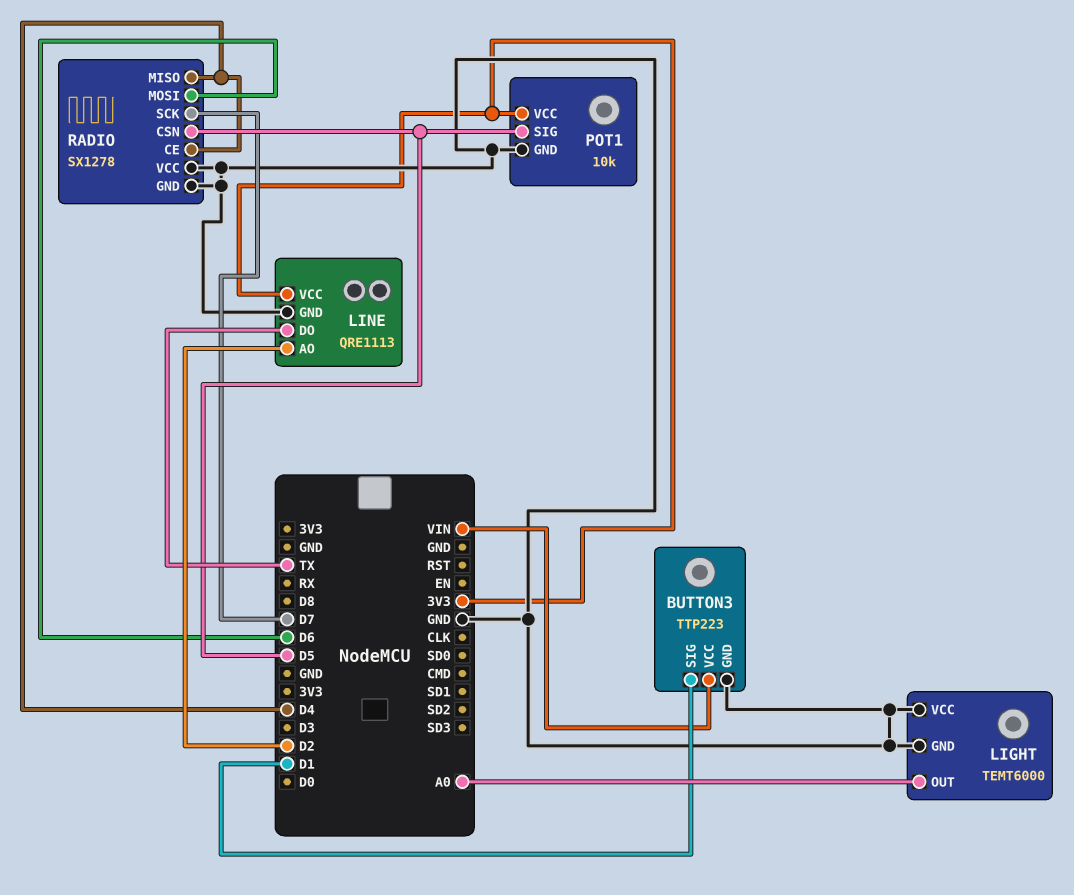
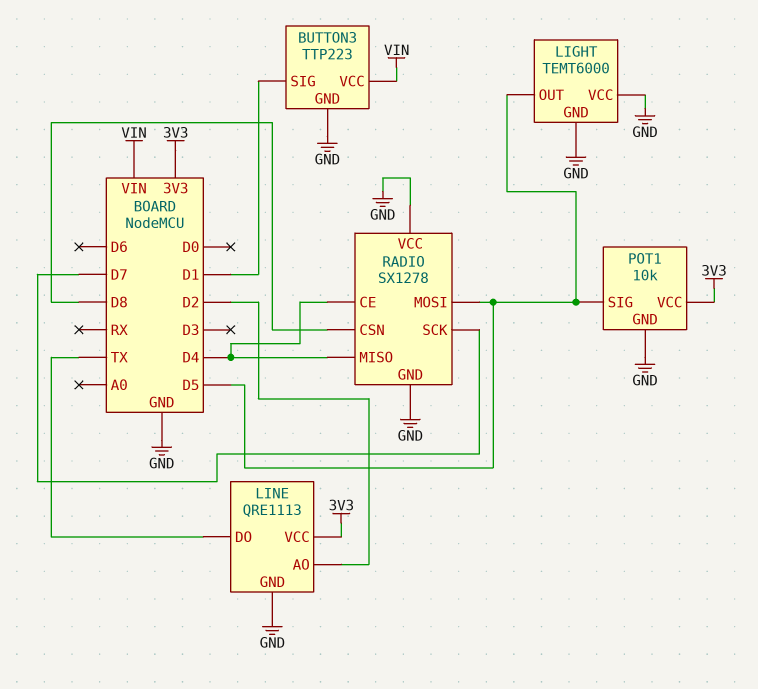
LIGHT pin OUT: A0 -> D5
RADIO pin CSN: D5 -> D8
RADIO pin MOSI: D6 -> D5

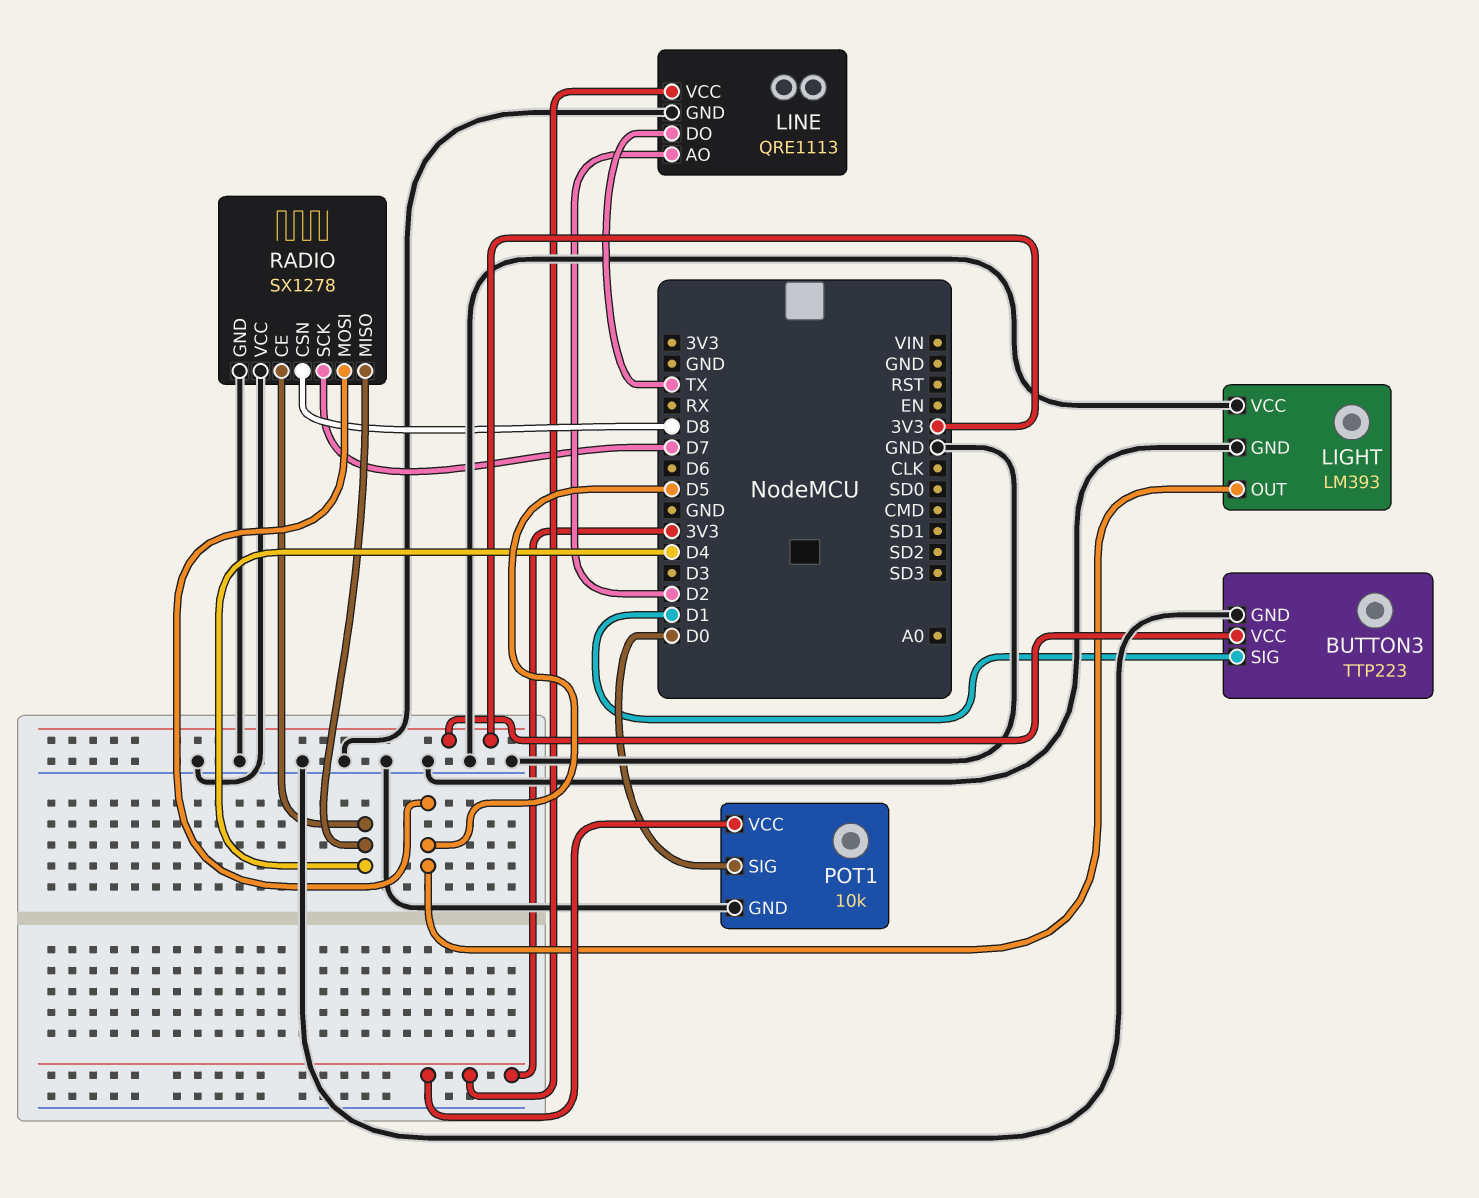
BUTTON3 pin VCC: VIN -> 3V3
LIGHT: TEMT6000 -> LM393
POT1 pin SIG: D5 -> D0

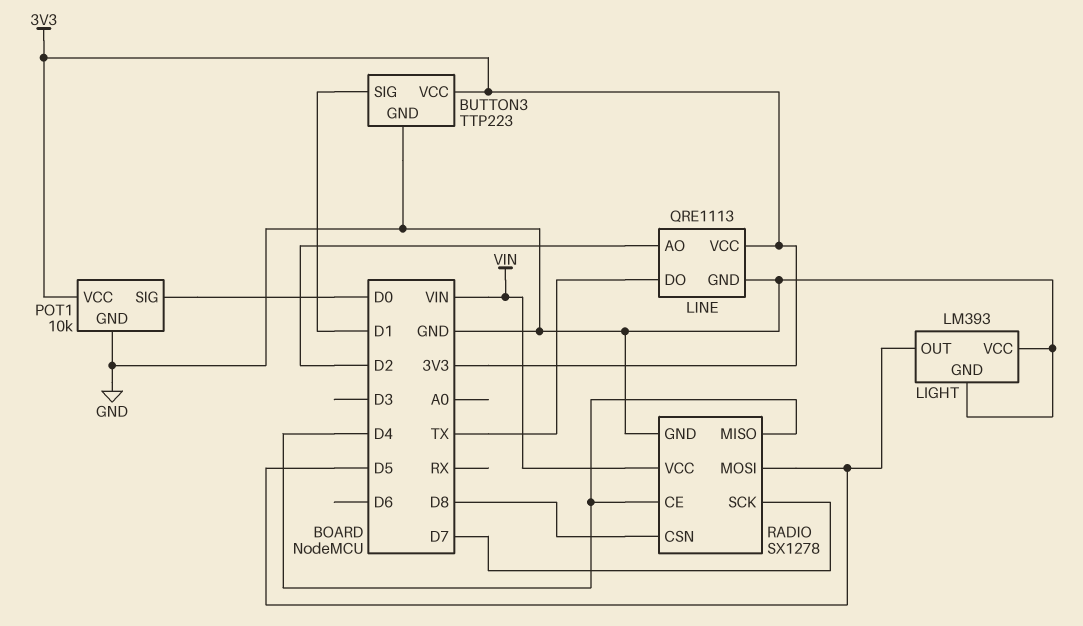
RADIO pin VCC: GND -> VIN

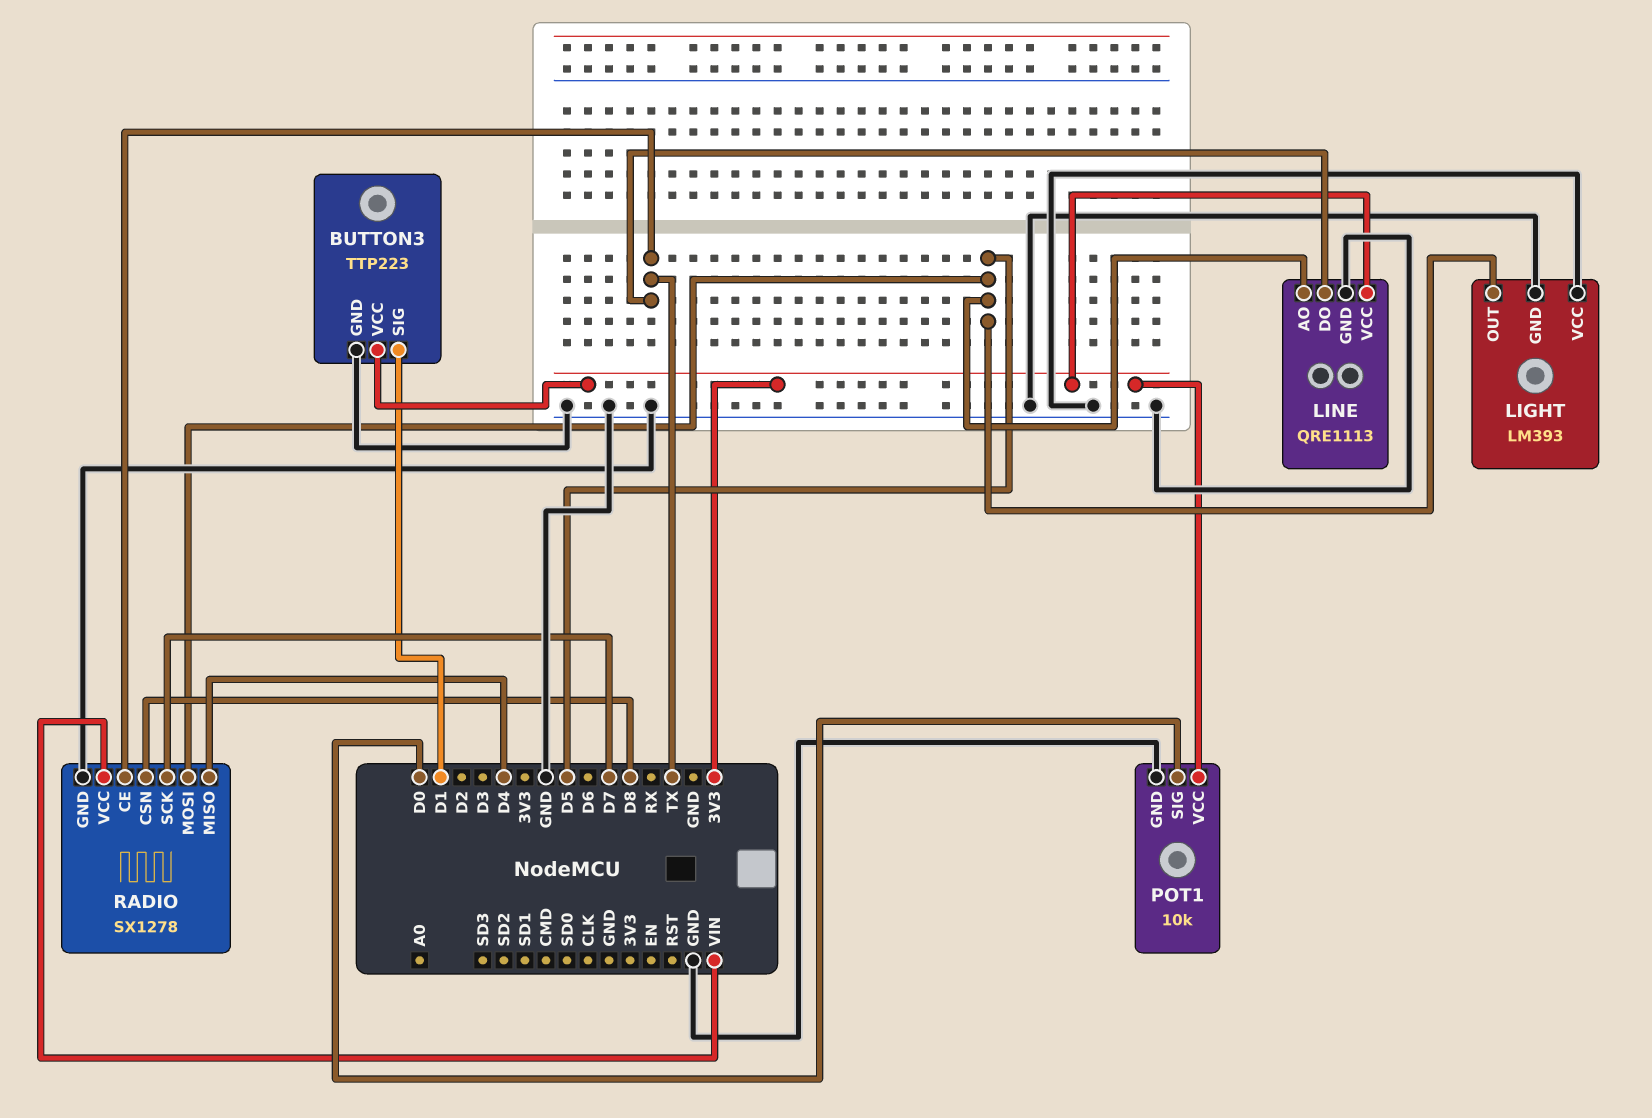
LINE pin AO: D2 -> D5
RADIO pin CE: D4 -> TX

